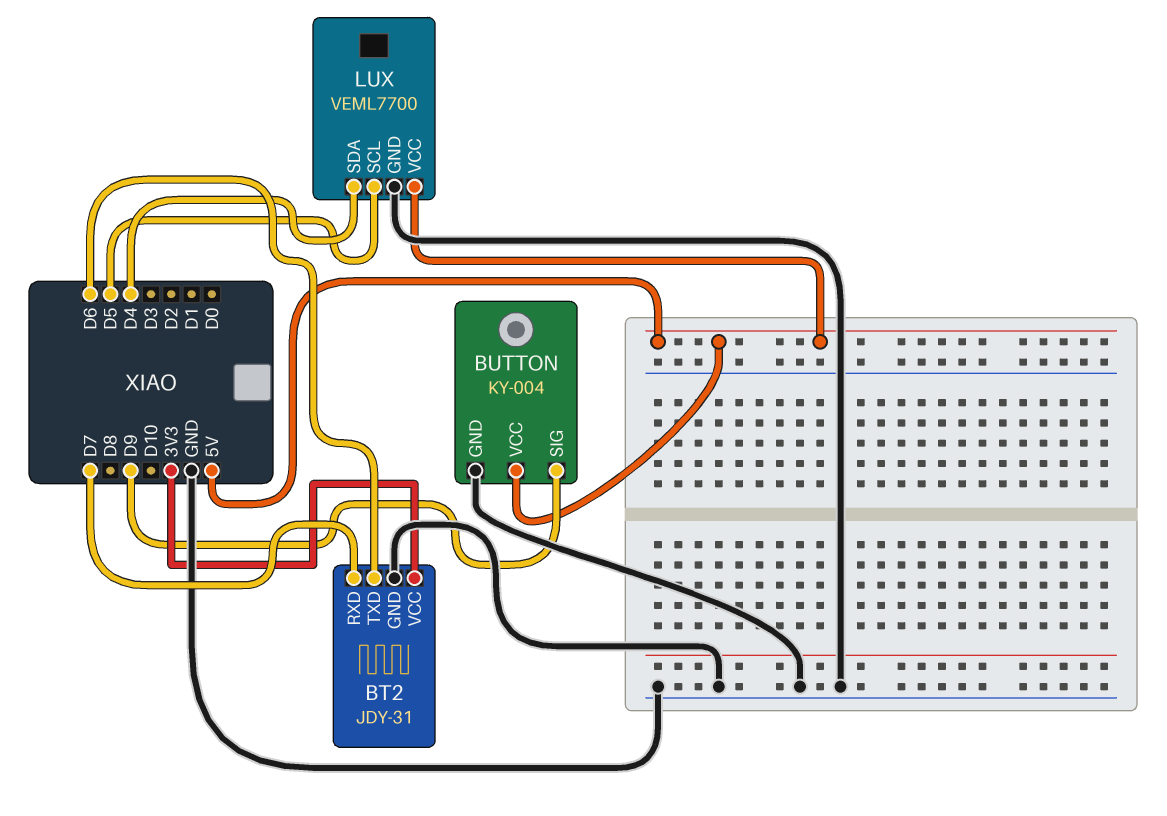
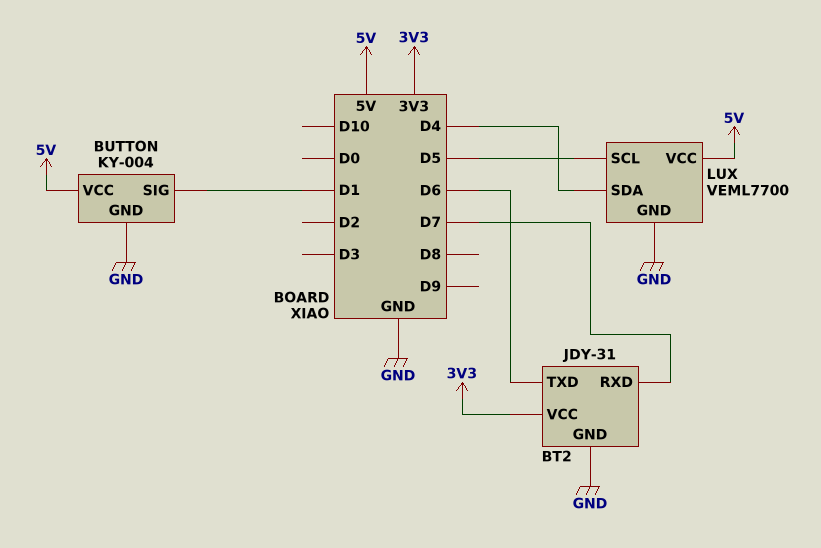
BUTTON pin SIG: D9 -> D1

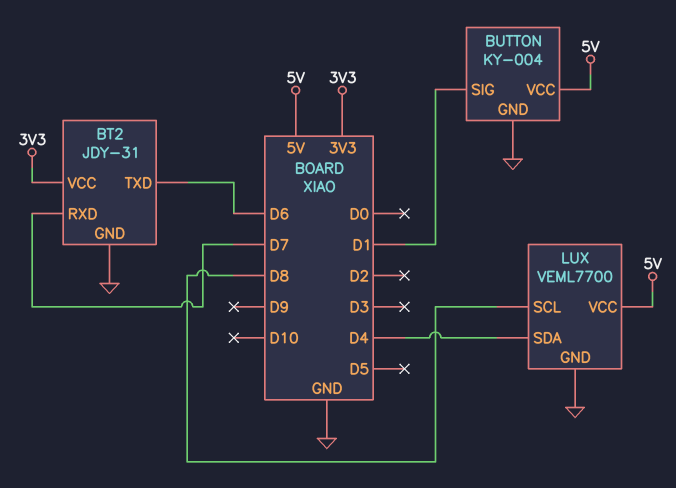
LUX pin SCL: D5 -> D8

